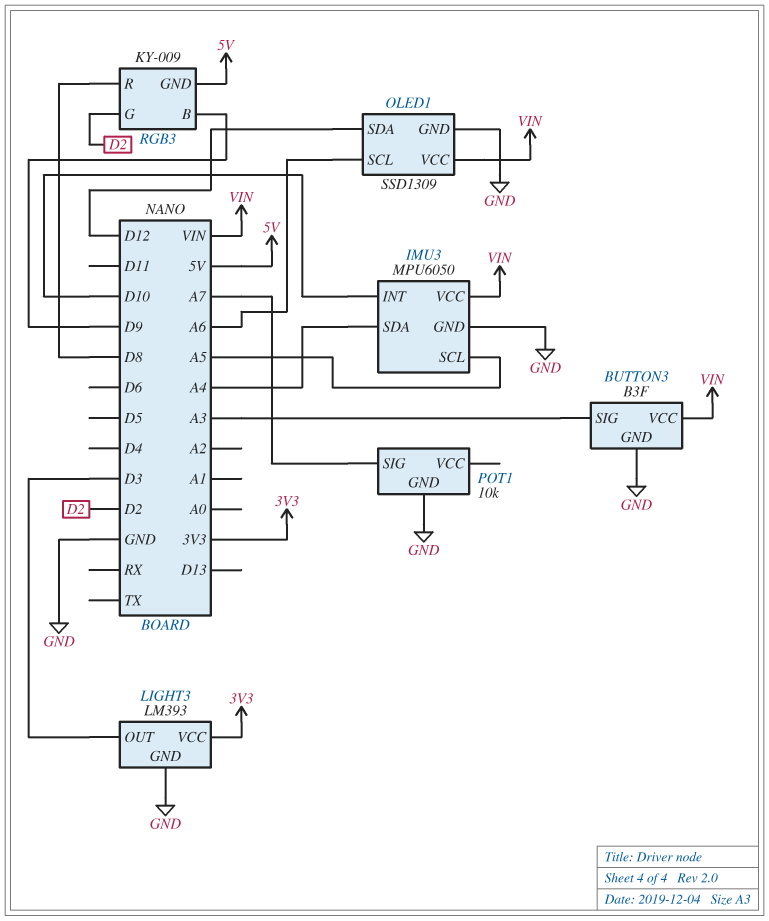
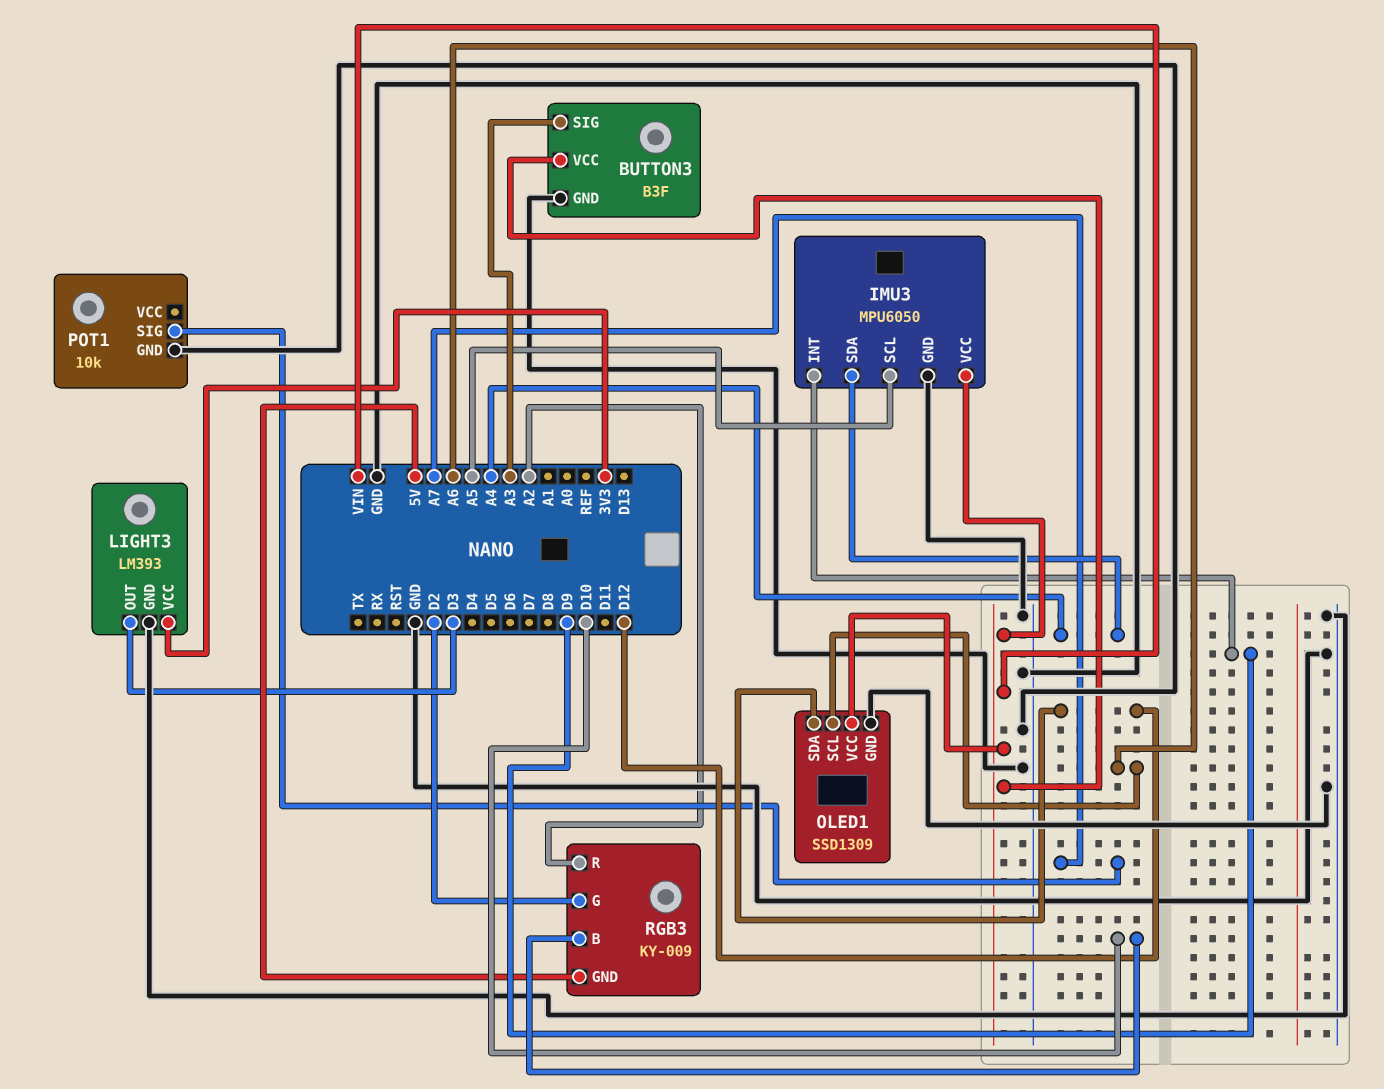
IMU3 pin INT: D10 -> D9
RGB3 pin B: D9 -> D10
RGB3 pin R: D8 -> A2

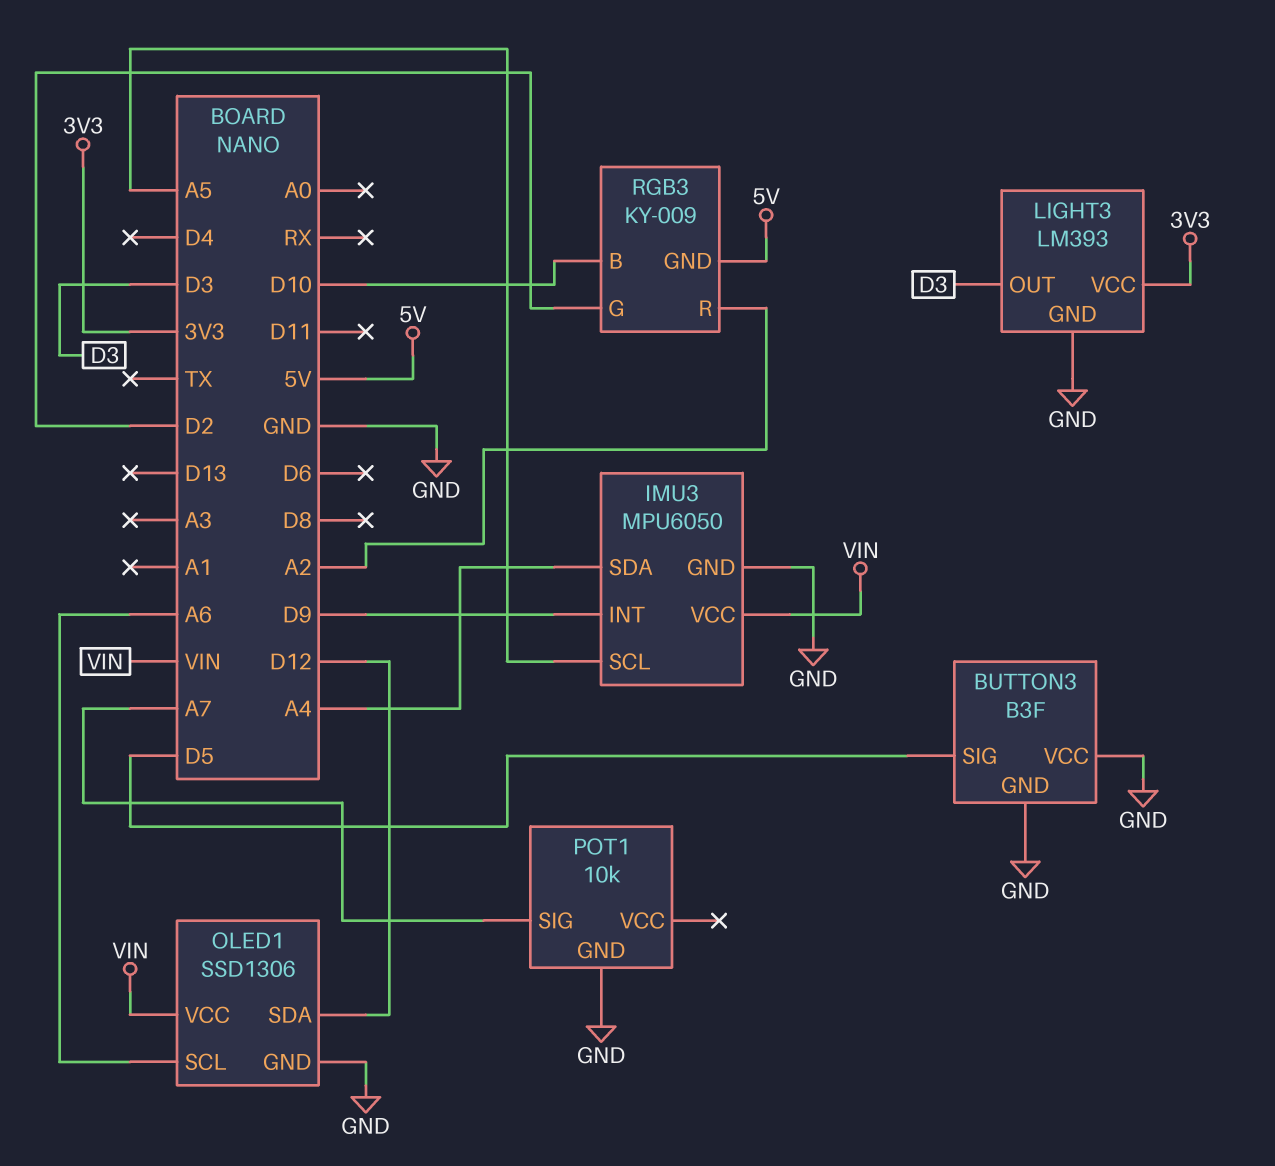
BUTTON3 pin SIG: A3 -> D5
BUTTON3 pin VCC: VIN -> GND
OLED1: SSD1309 -> SSD1306

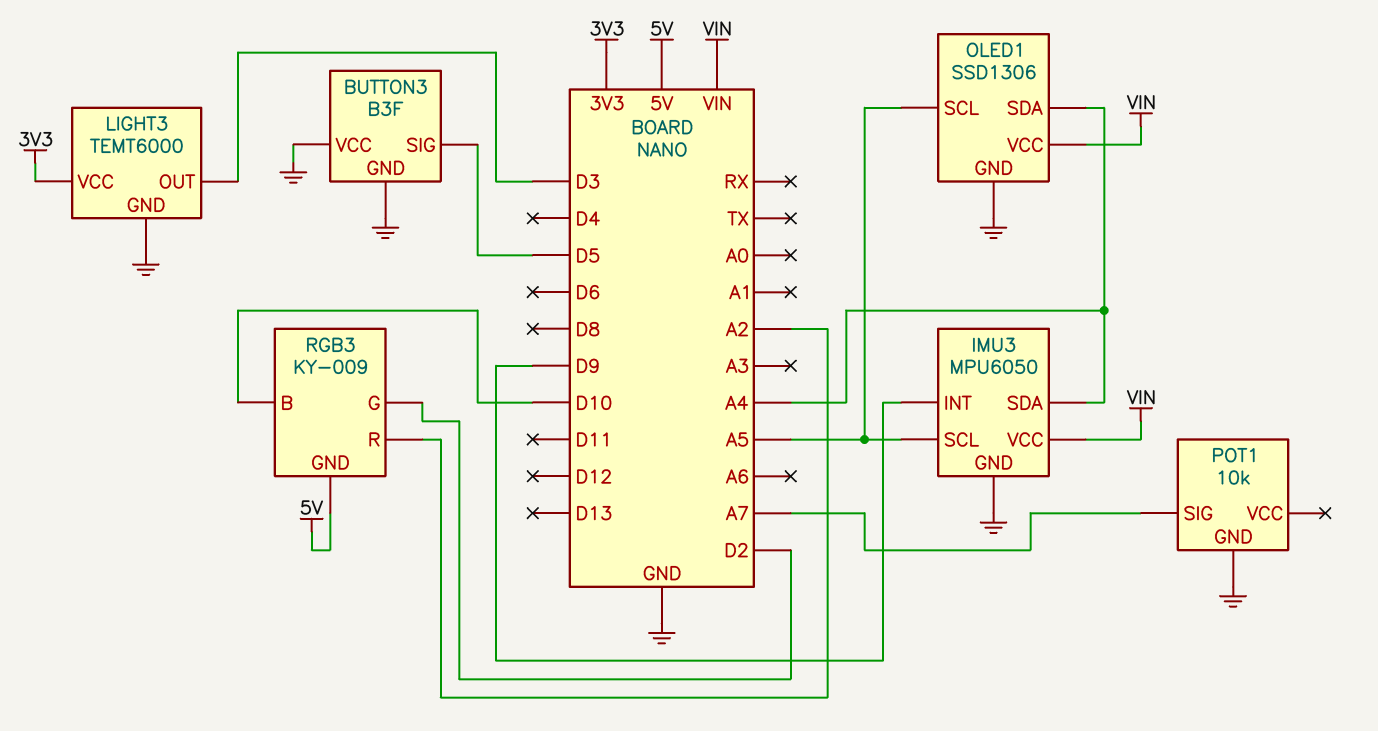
LIGHT3: LM393 -> TEMT6000
OLED1 pin SCL: A6 -> A5
OLED1 pin SDA: D12 -> A4

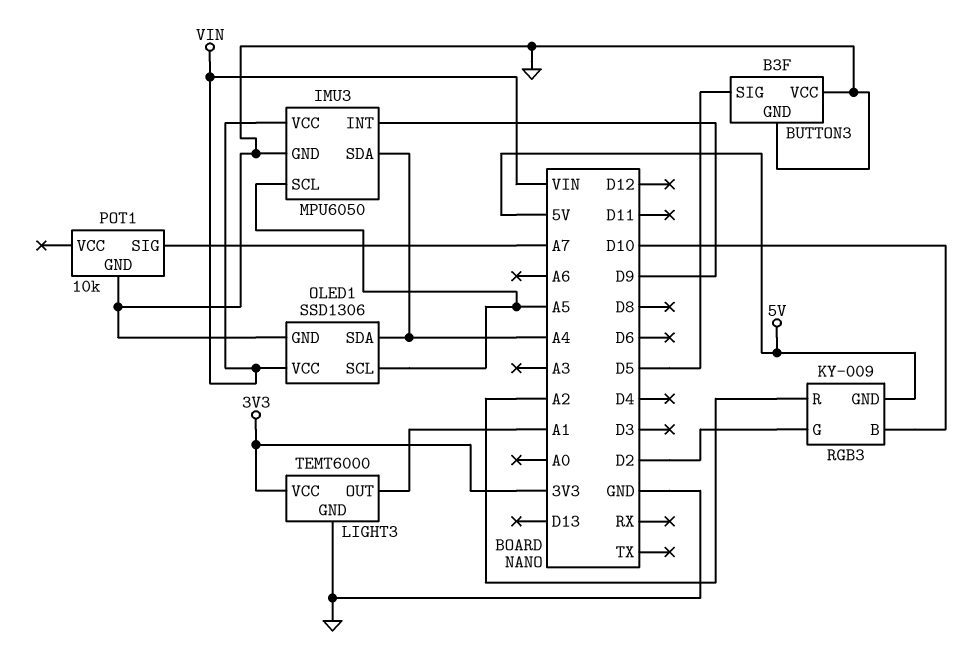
LIGHT3 pin OUT: D3 -> A1

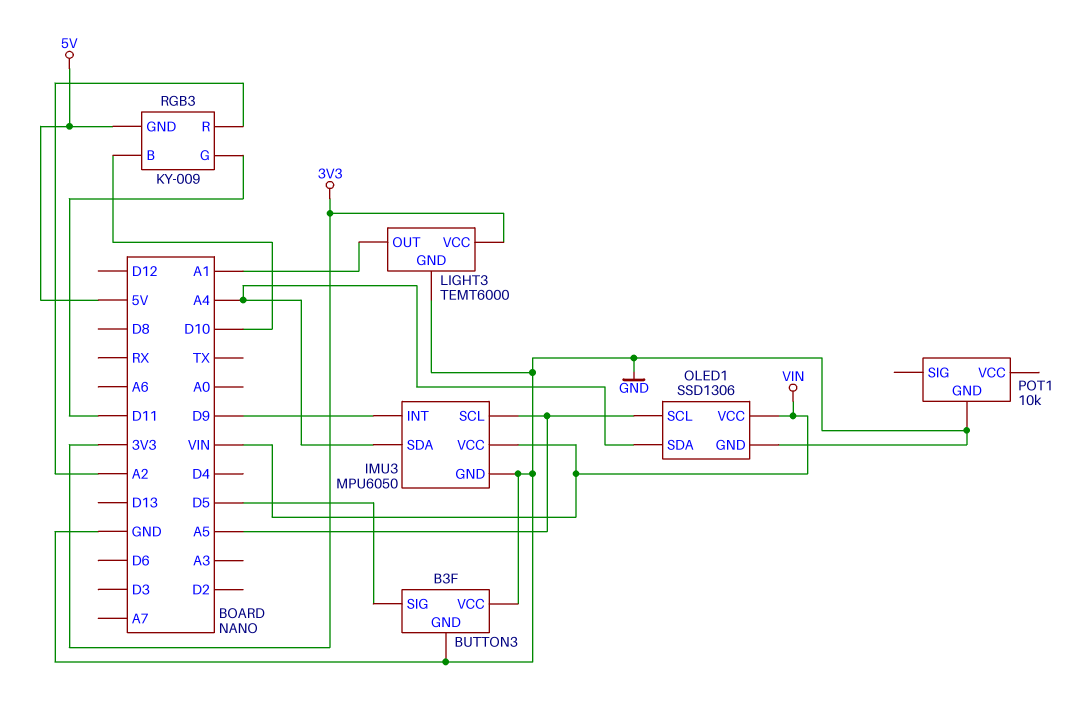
POT1 pin SIG: A7 -> none
RGB3 pin G: D2 -> D11

